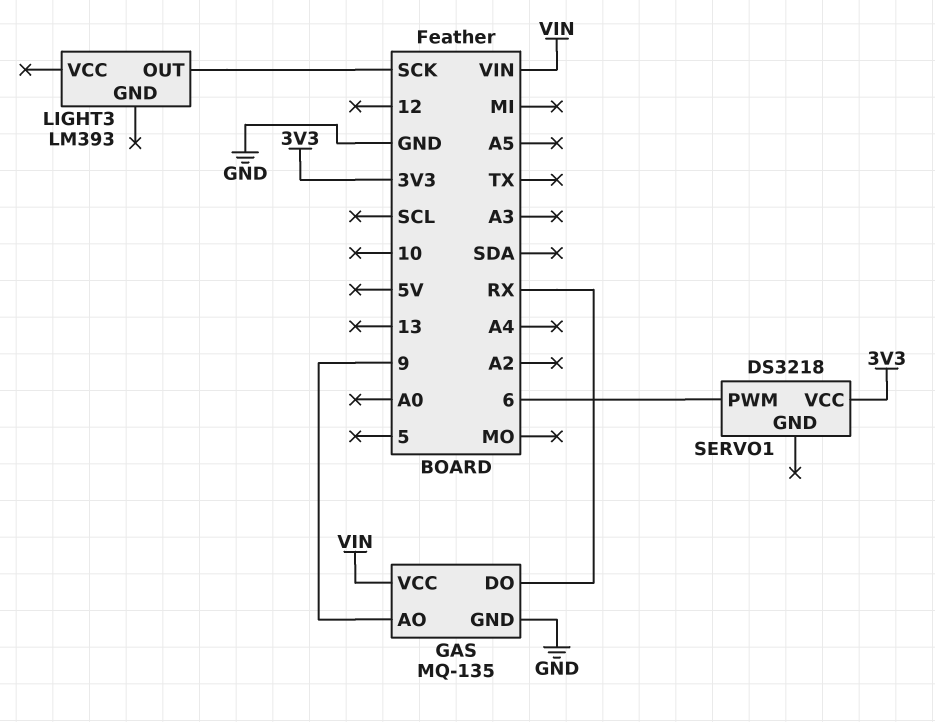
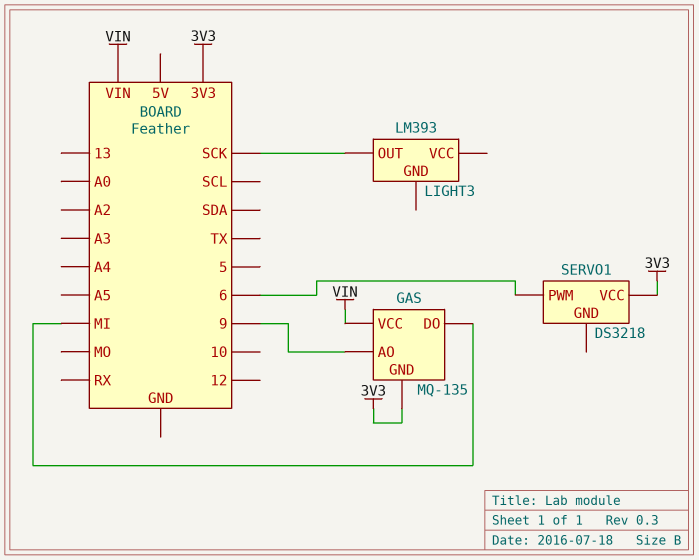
GAS pin DO: RX -> MI
GAS pin GND: GND -> 3V3

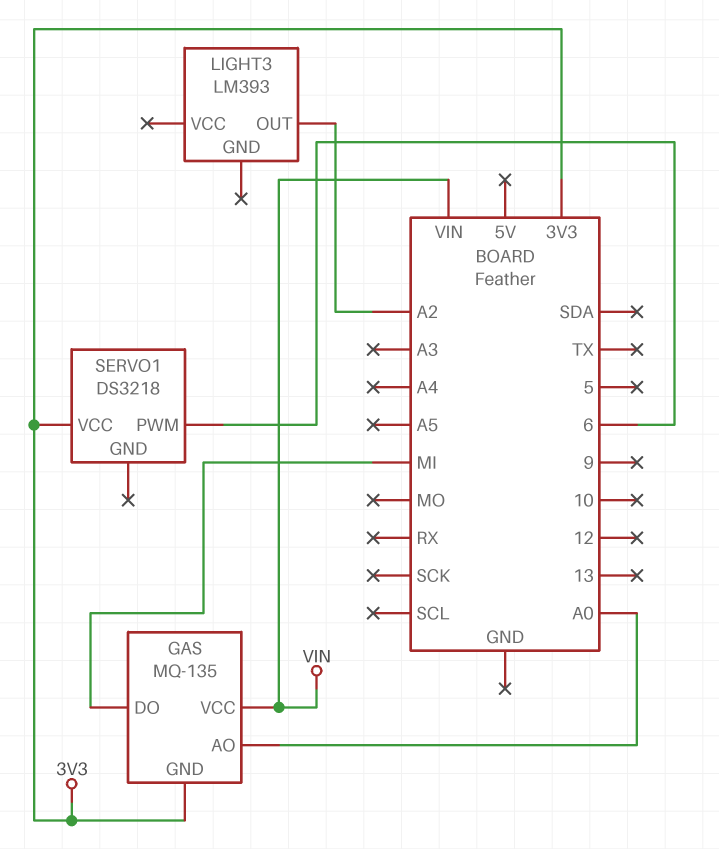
GAS pin AO: 9 -> A0
LIGHT3 pin OUT: SCK -> A2

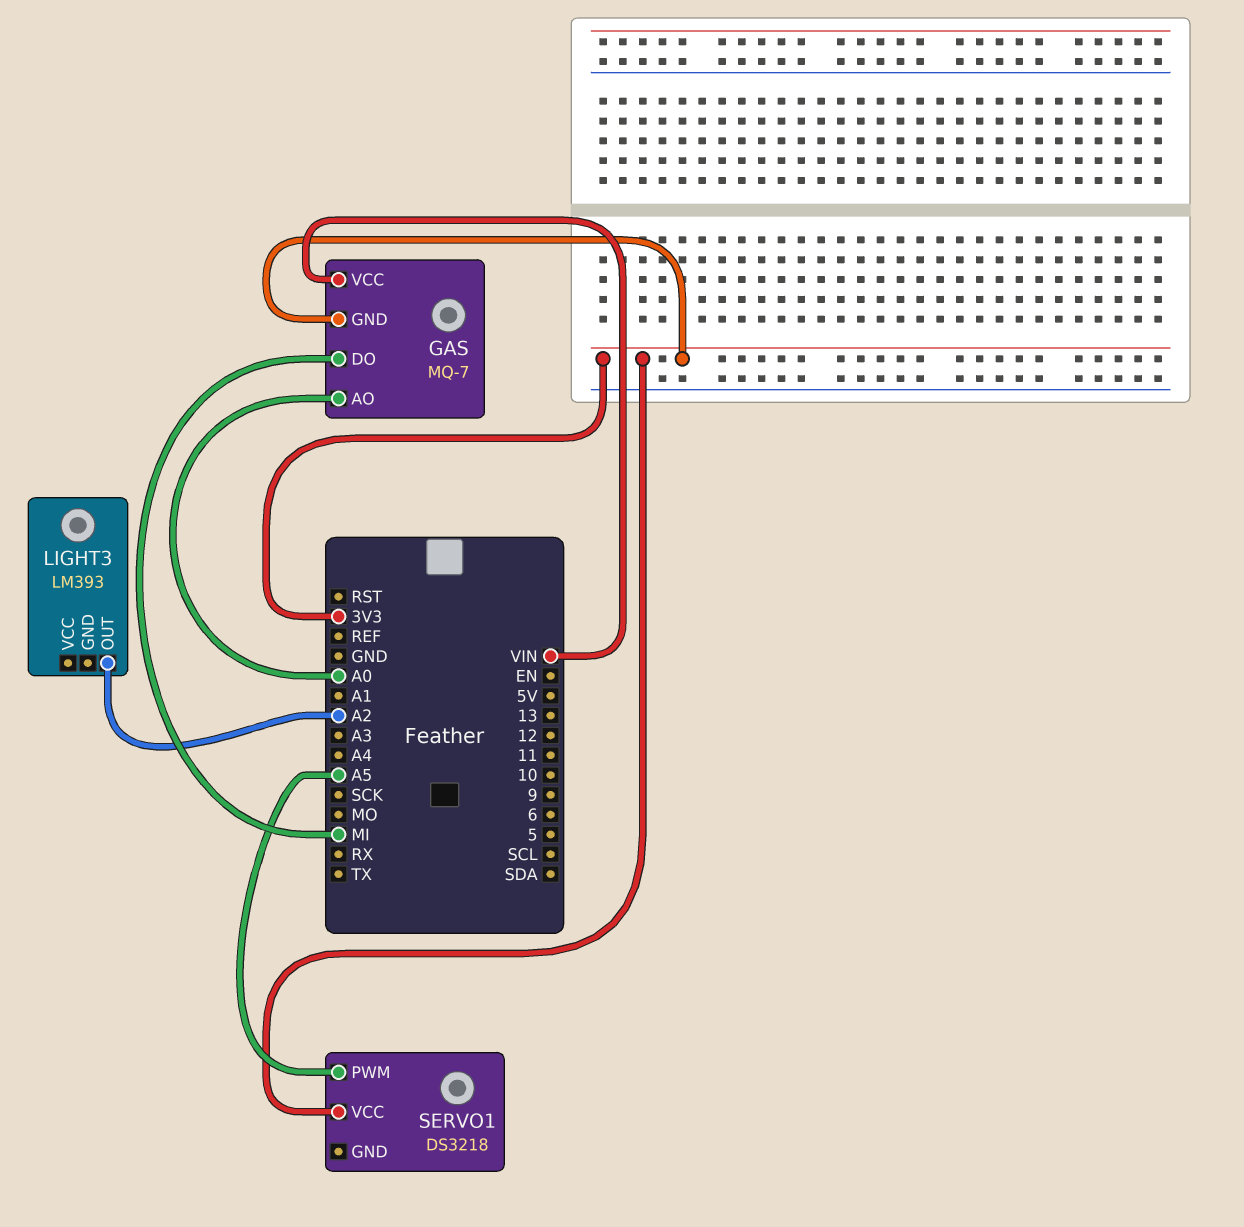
GAS: MQ-135 -> MQ-7
SERVO1 pin PWM: 6 -> A5

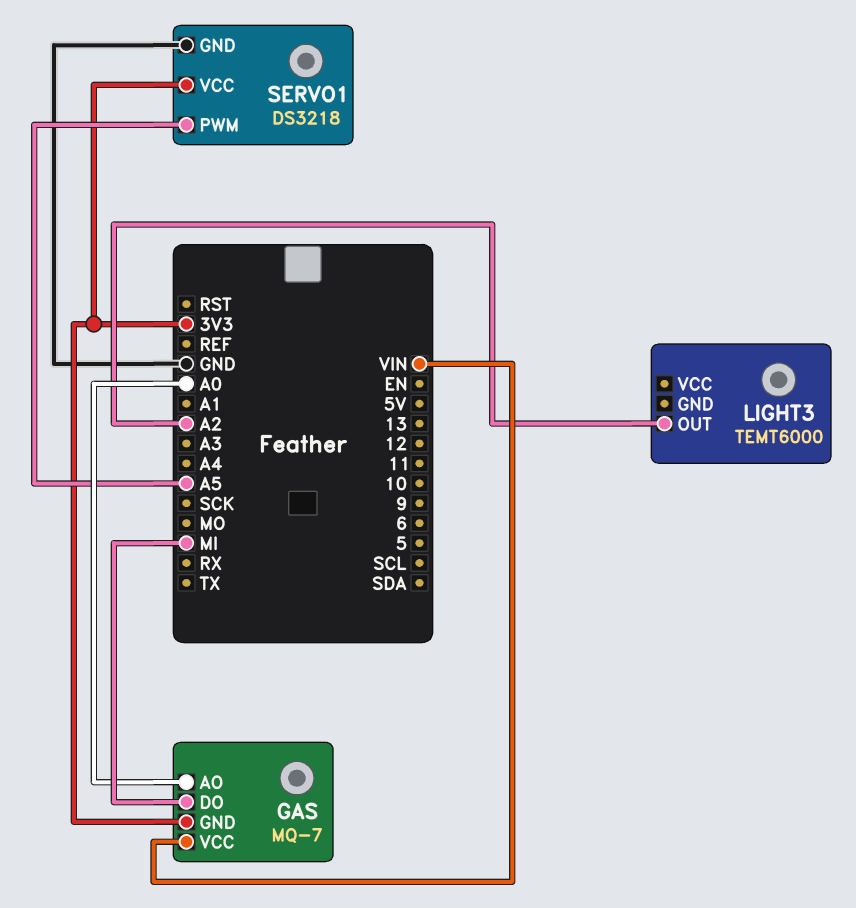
LIGHT3: LM393 -> TEMT6000
SERVO1 pin GND: none -> GND

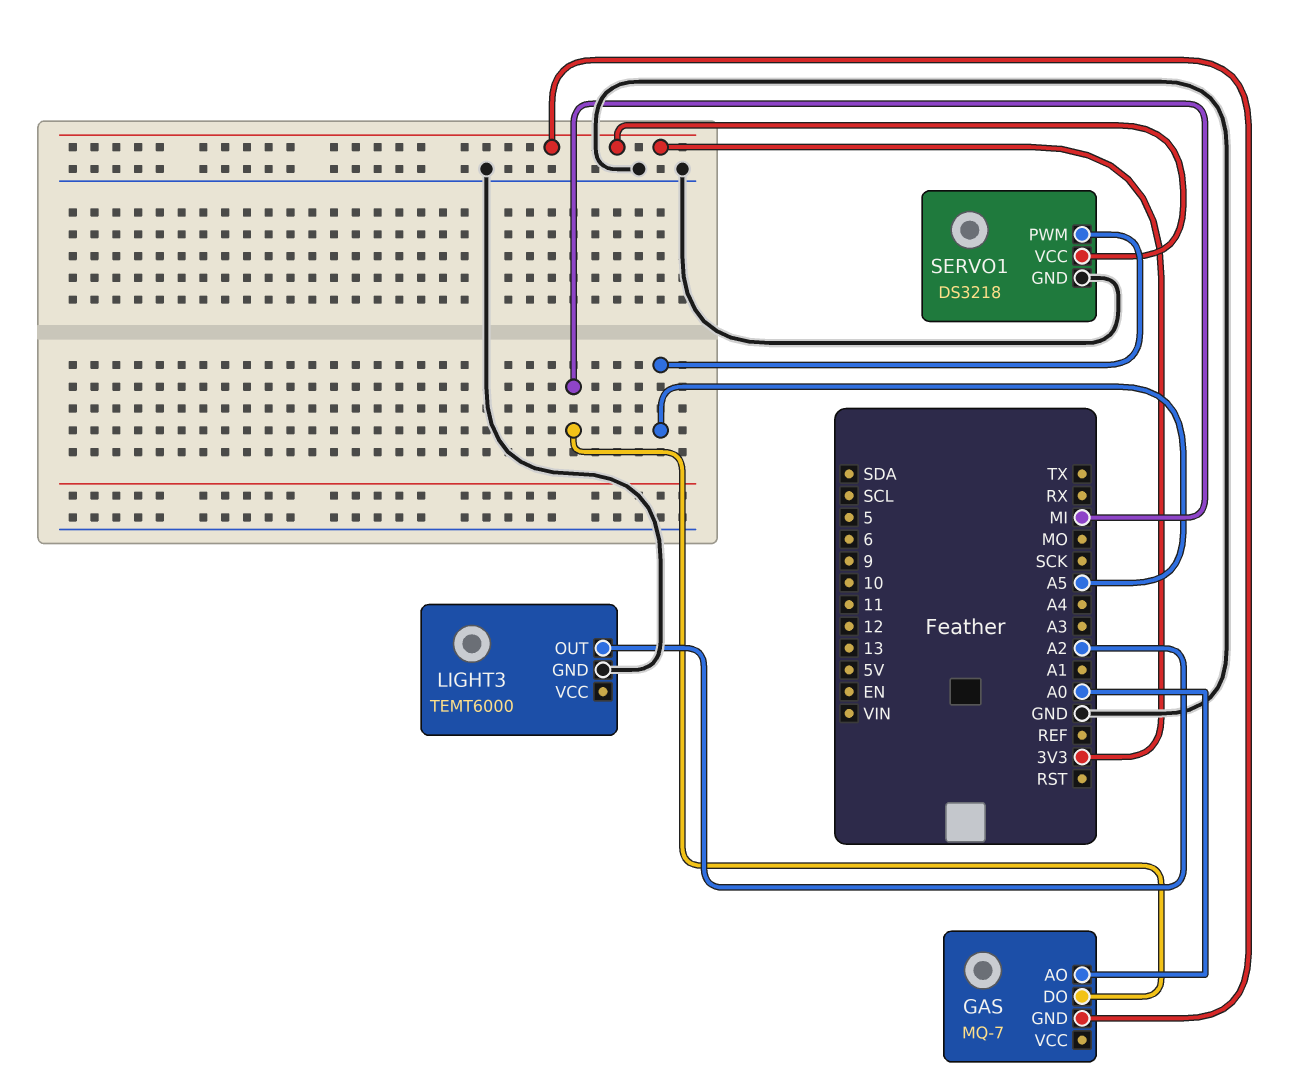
GAS pin VCC: VIN -> none
LIGHT3 pin GND: none -> GND

